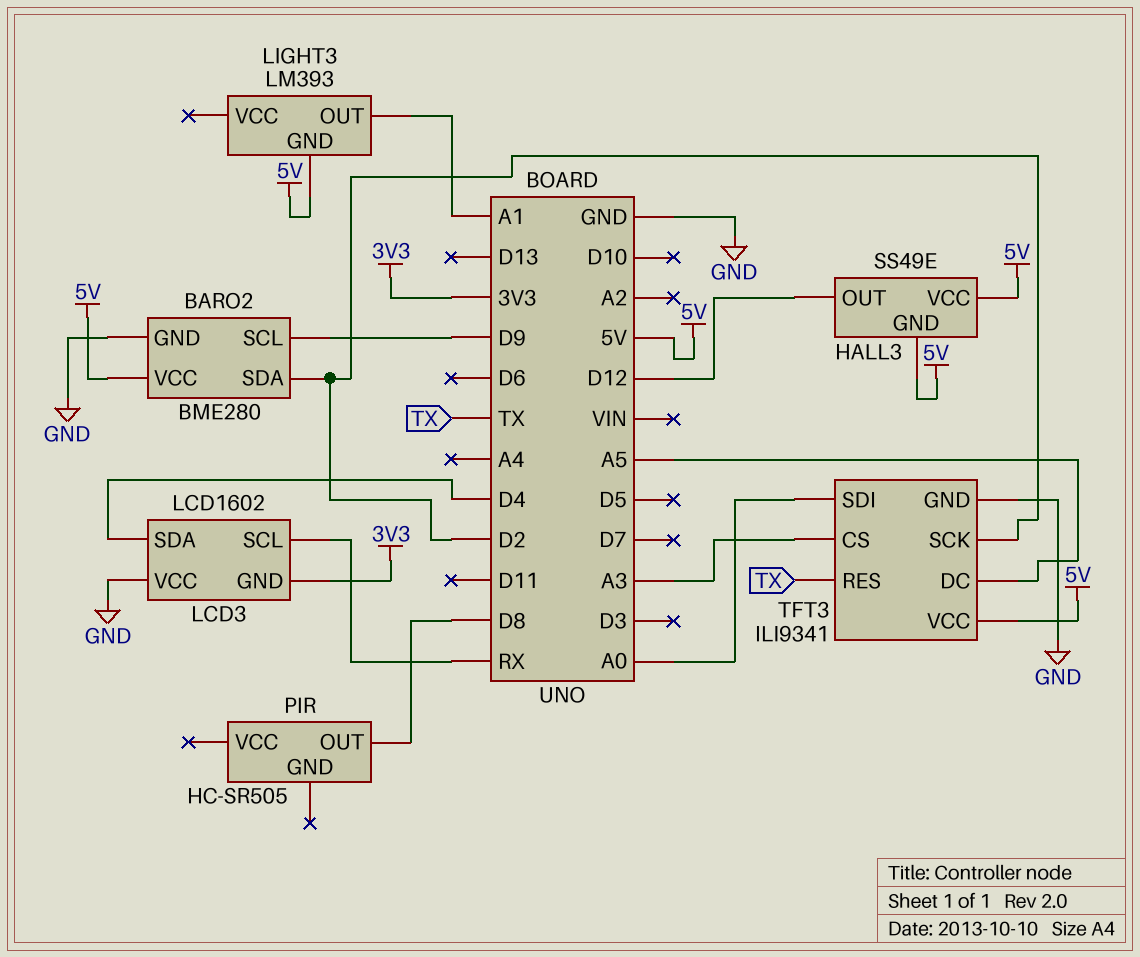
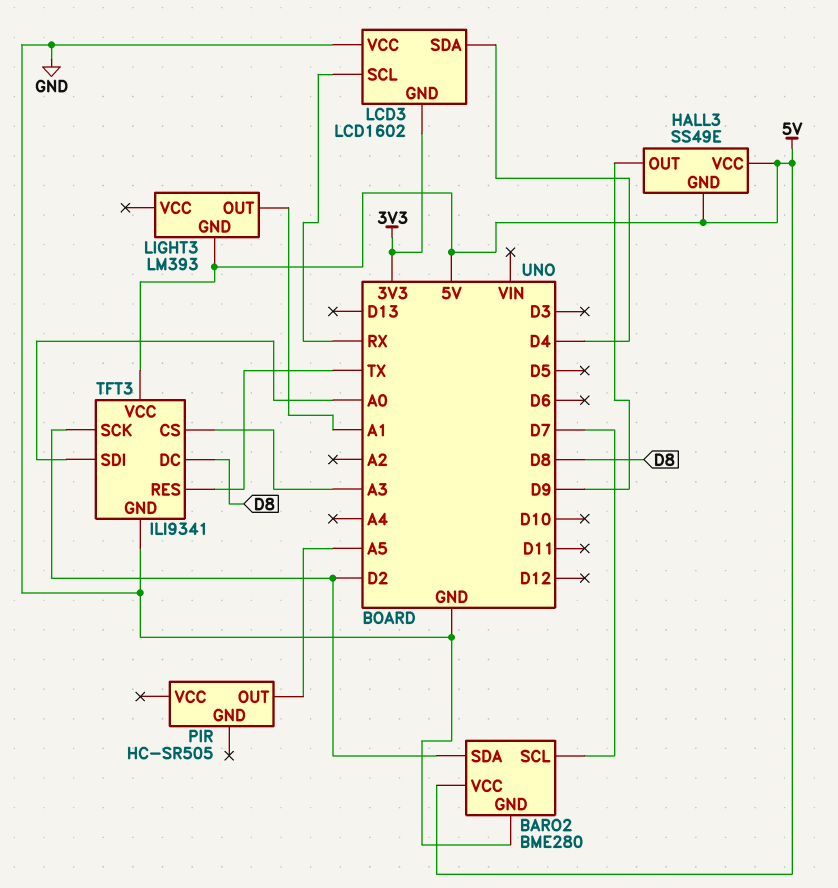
BARO2 pin SCL: D9 -> D7
HALL3 pin OUT: D12 -> D9
PIR pin OUT: D8 -> A5
TFT3 pin DC: A5 -> D8

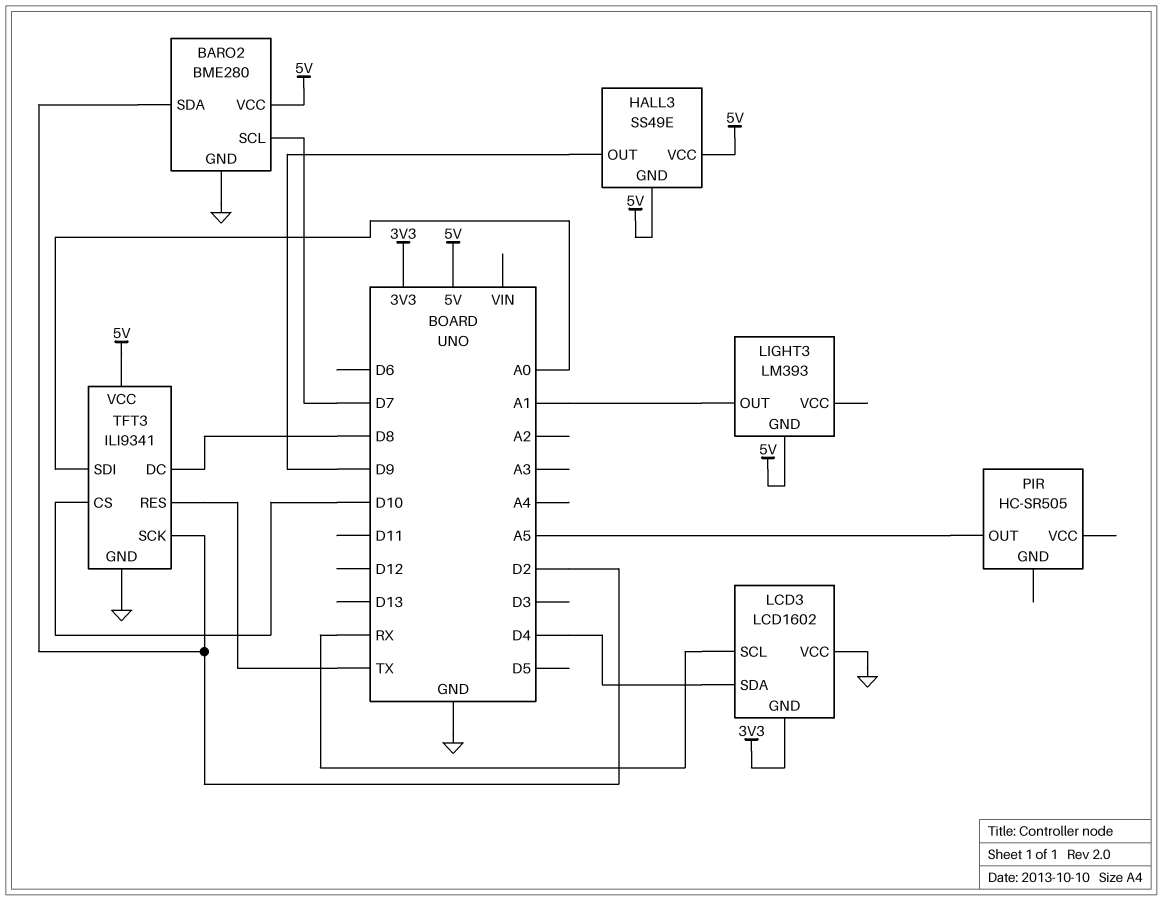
TFT3 pin CS: A3 -> D10

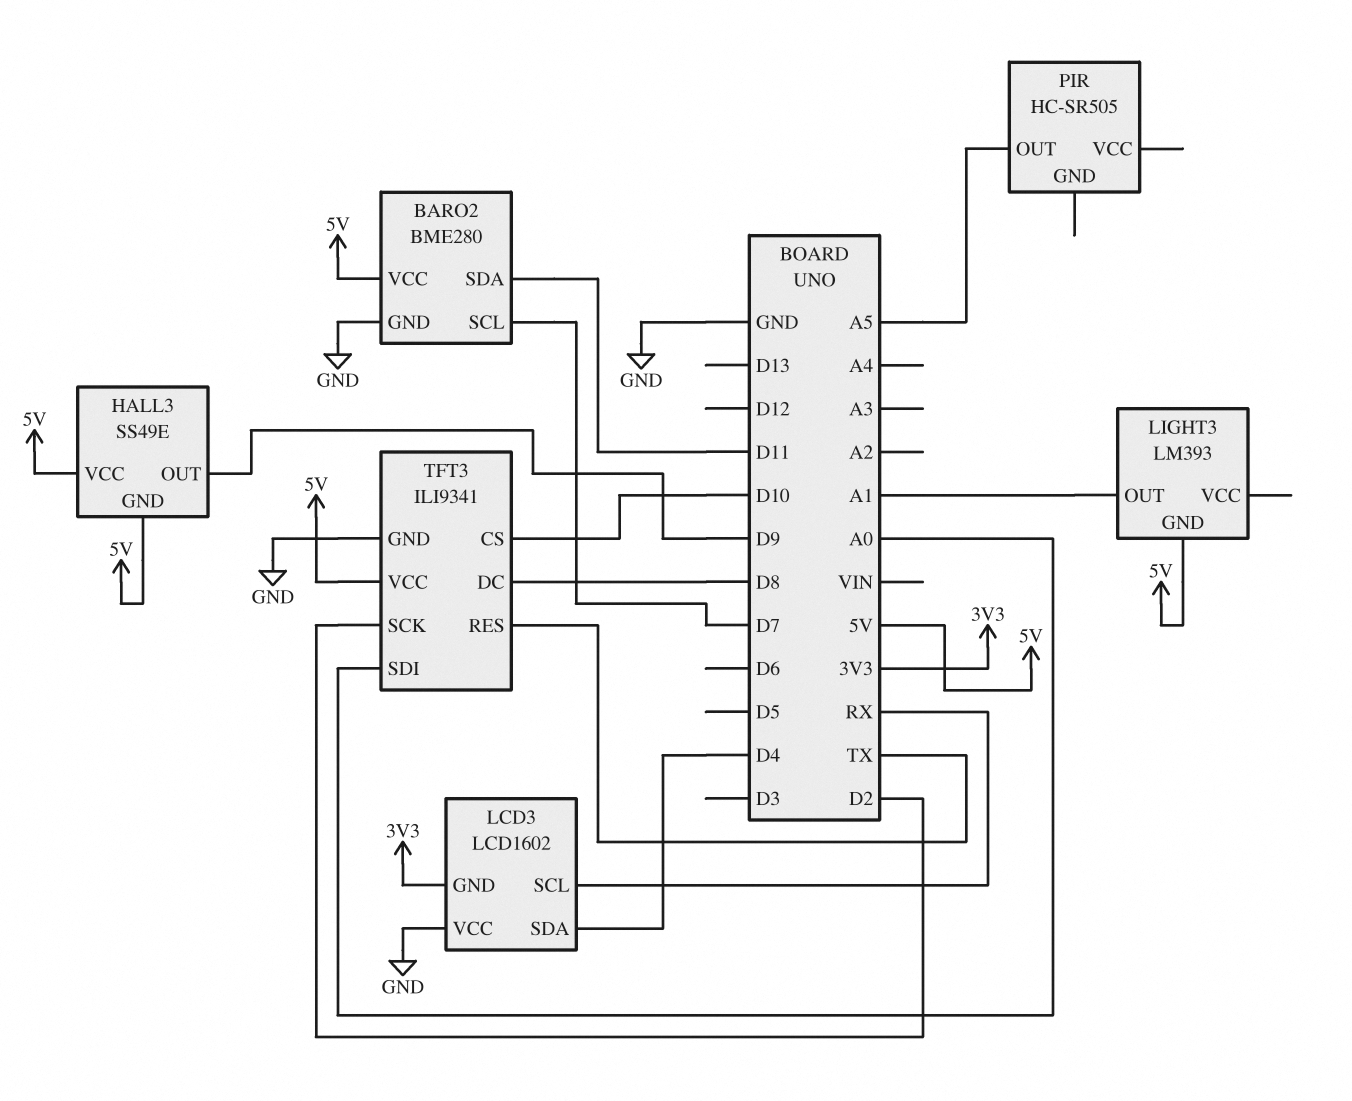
BARO2 pin SDA: D2 -> D11

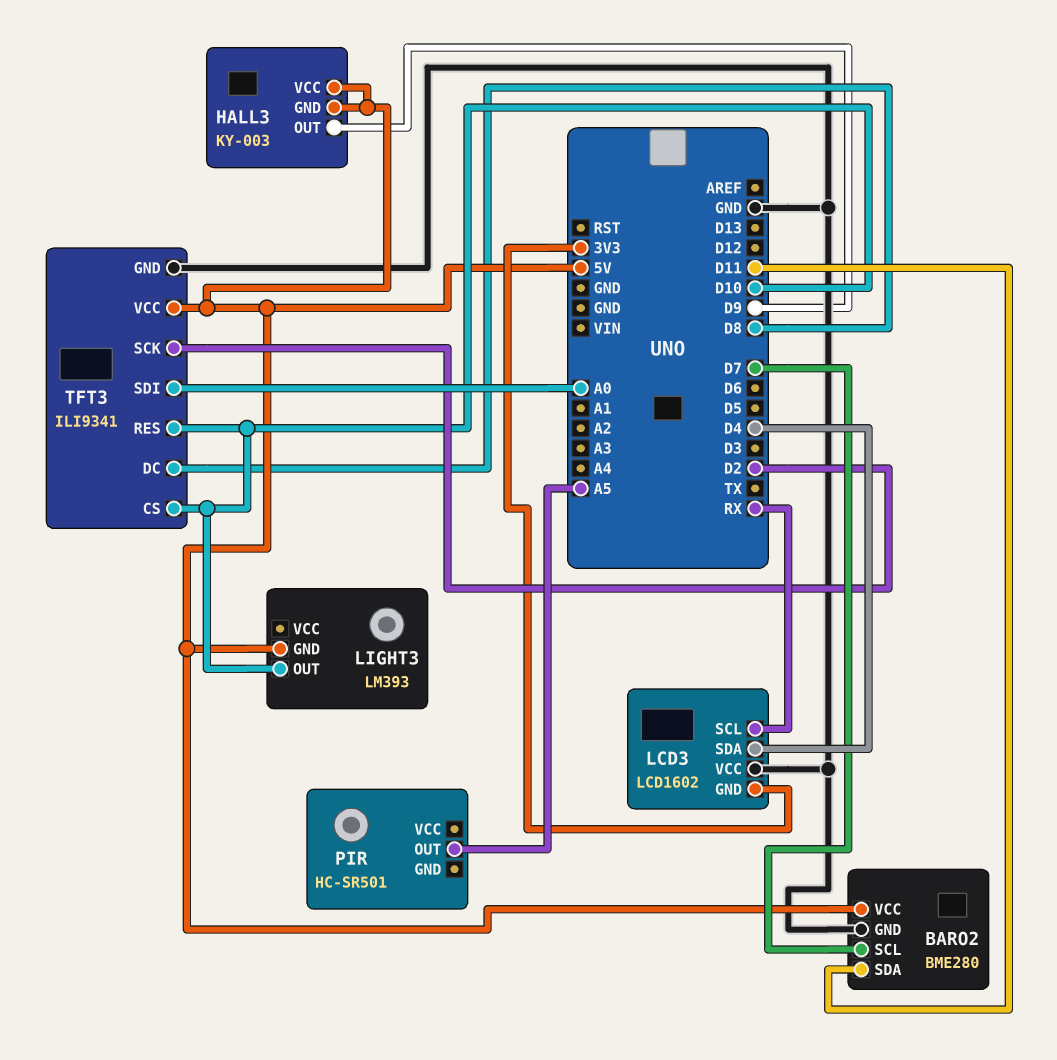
HALL3: SS49E -> KY-003
LIGHT3 pin OUT: A1 -> D10
PIR: HC-SR505 -> HC-SR501
TFT3 pin RES: TX -> D10

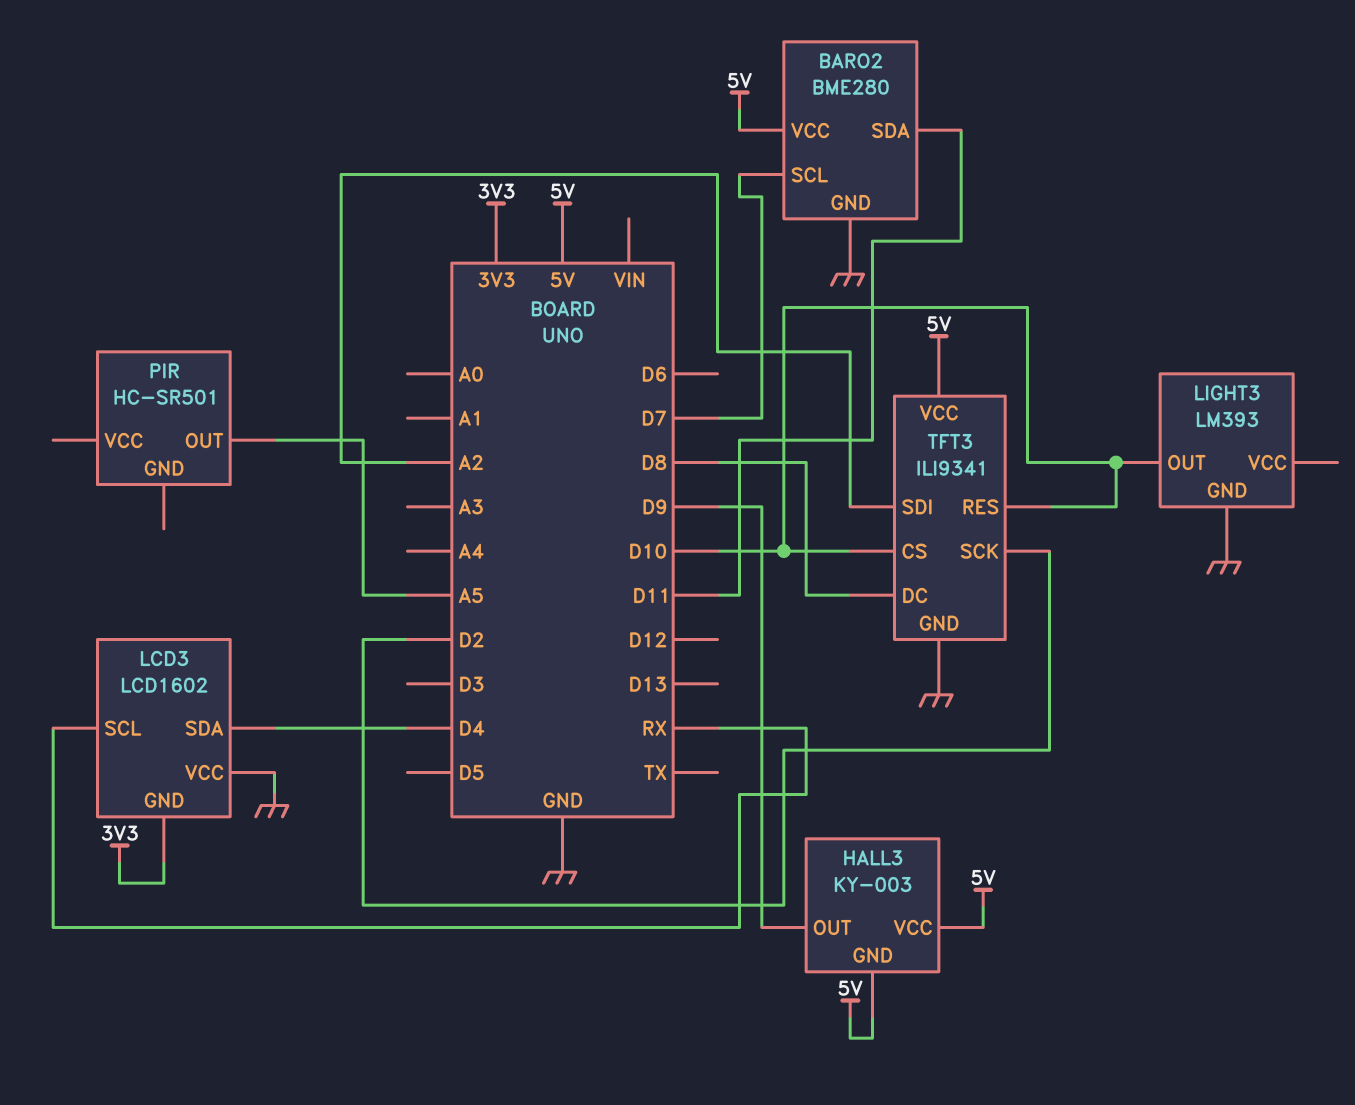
LIGHT3 pin GND: 5V -> GND
TFT3 pin SDI: A0 -> A2

